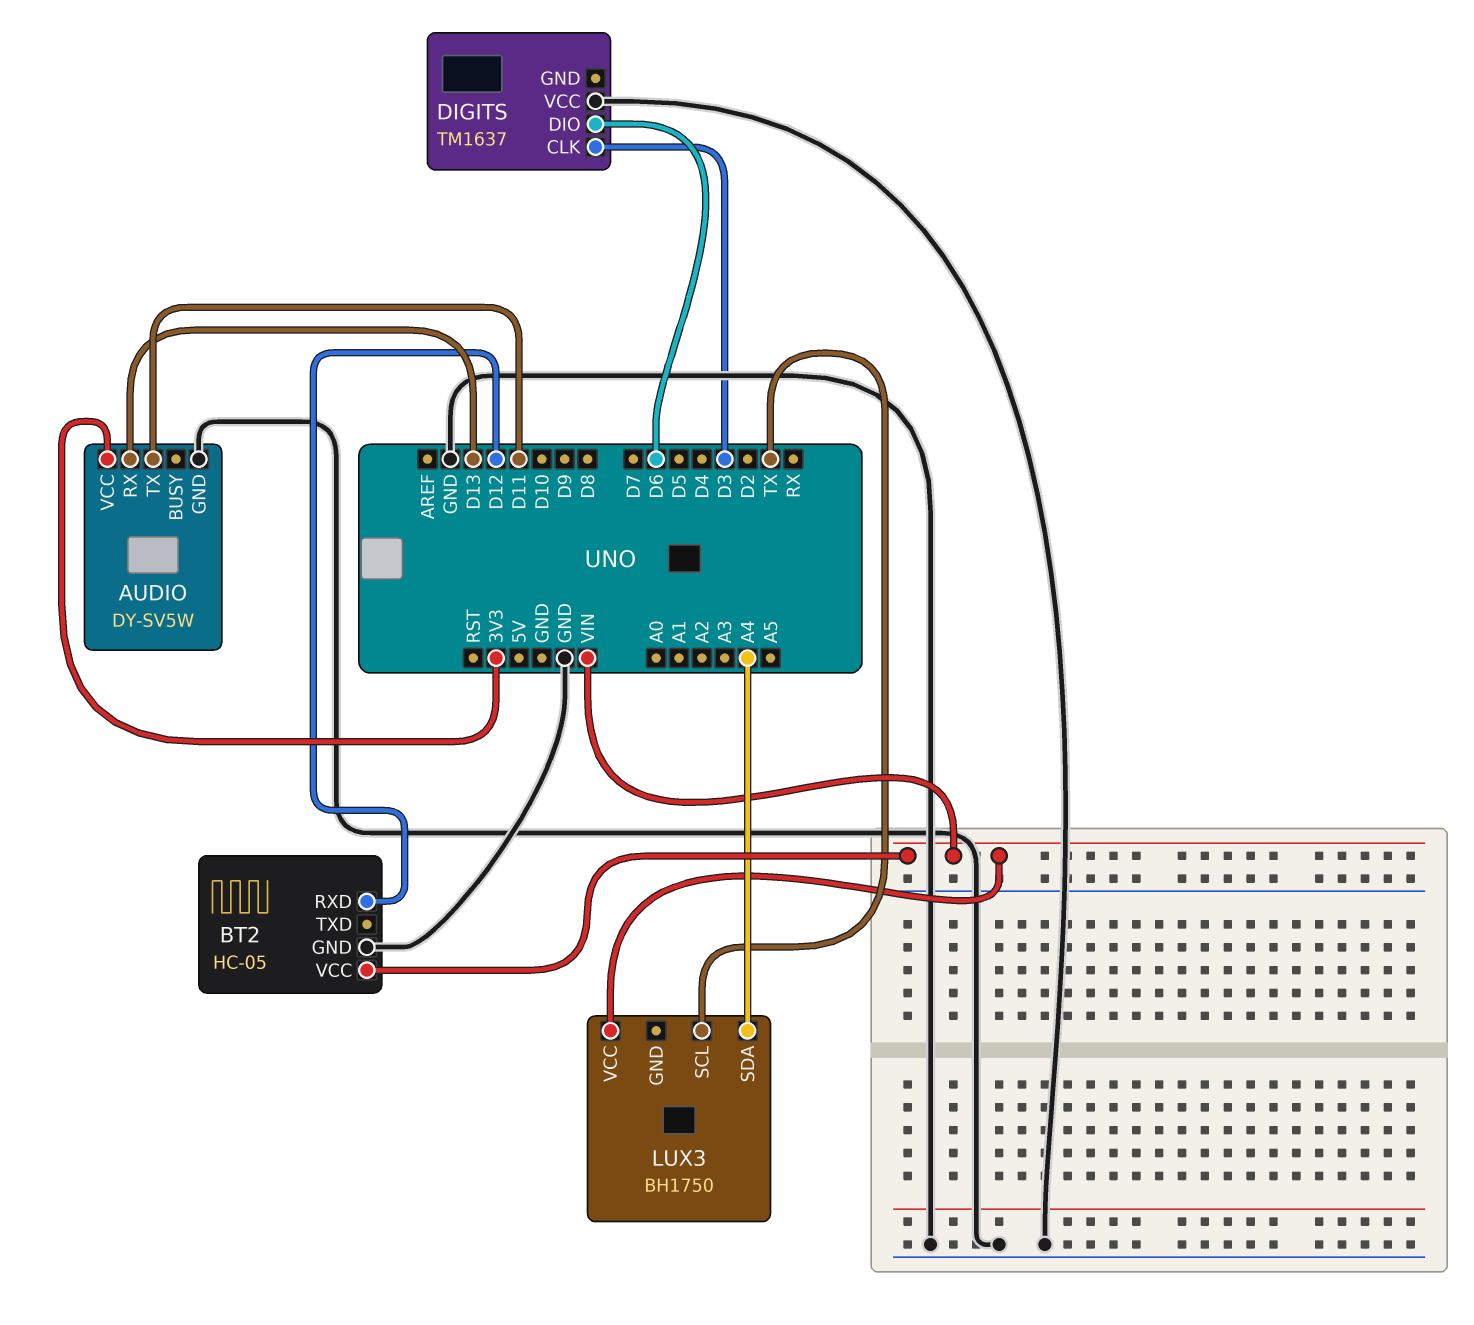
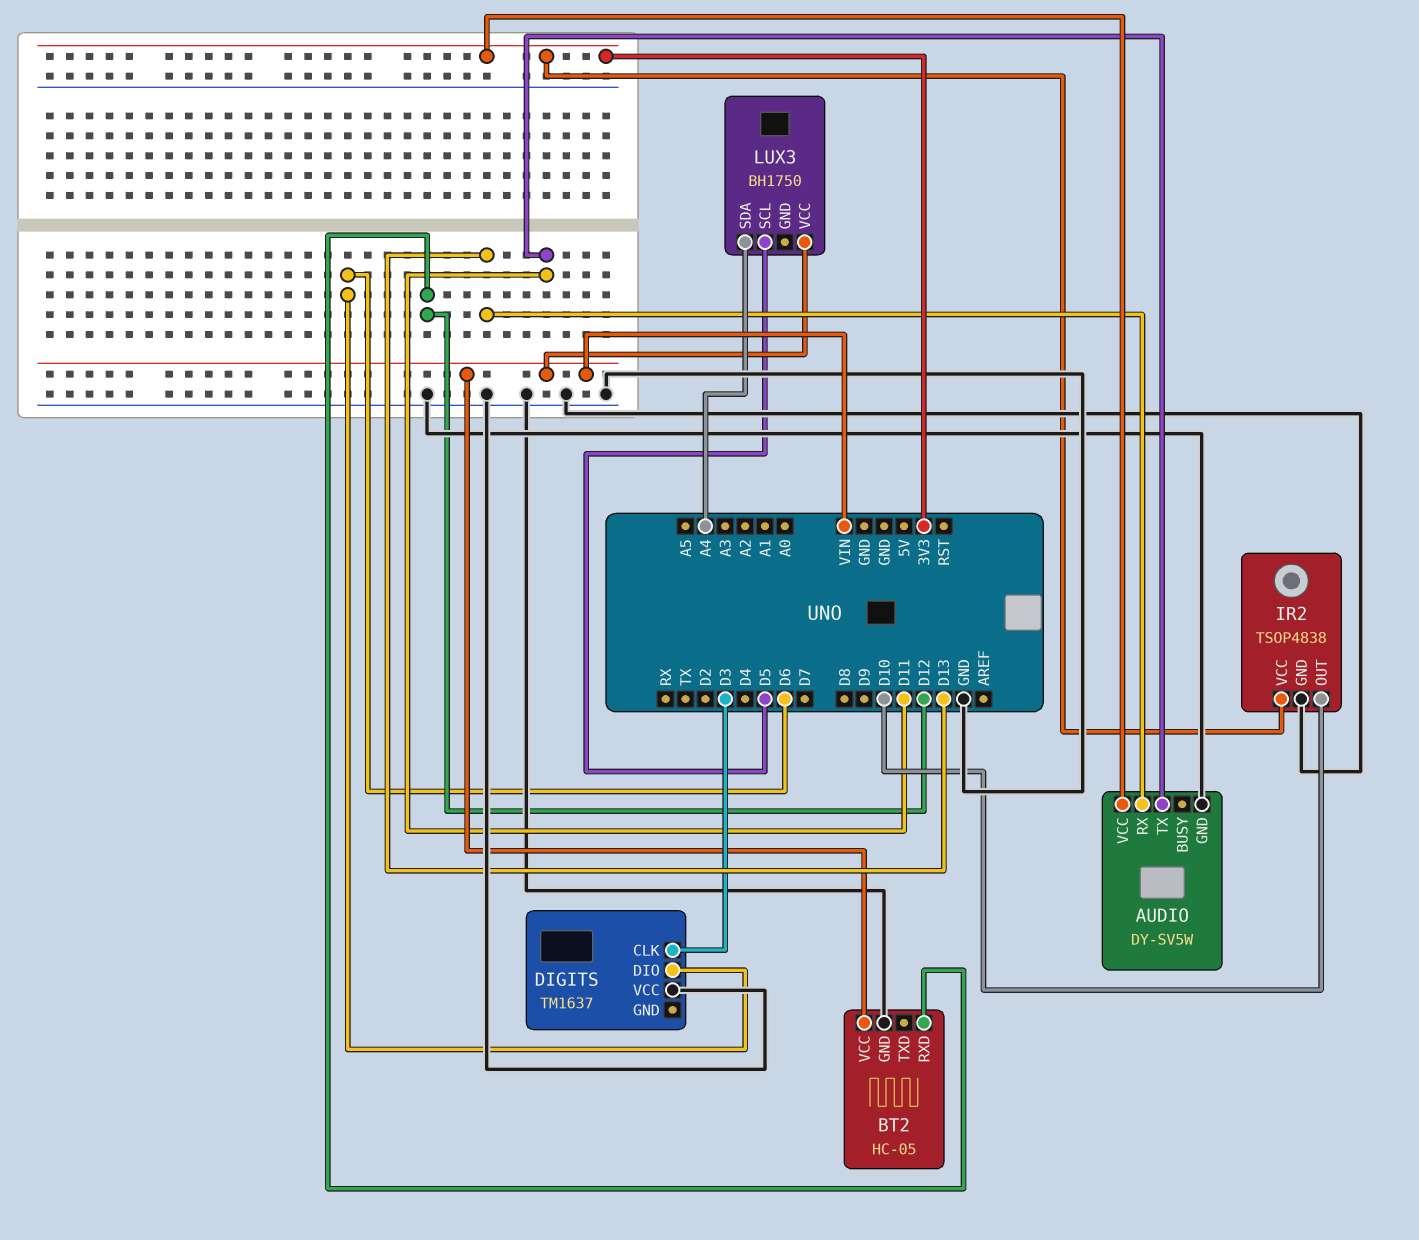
IR2: none -> TSOP4838
IR2 pin GND: none -> GND
IR2 pin OUT: none -> D10
IR2 pin VCC: none -> 3V3
LUX3 pin SCL: TX -> D5

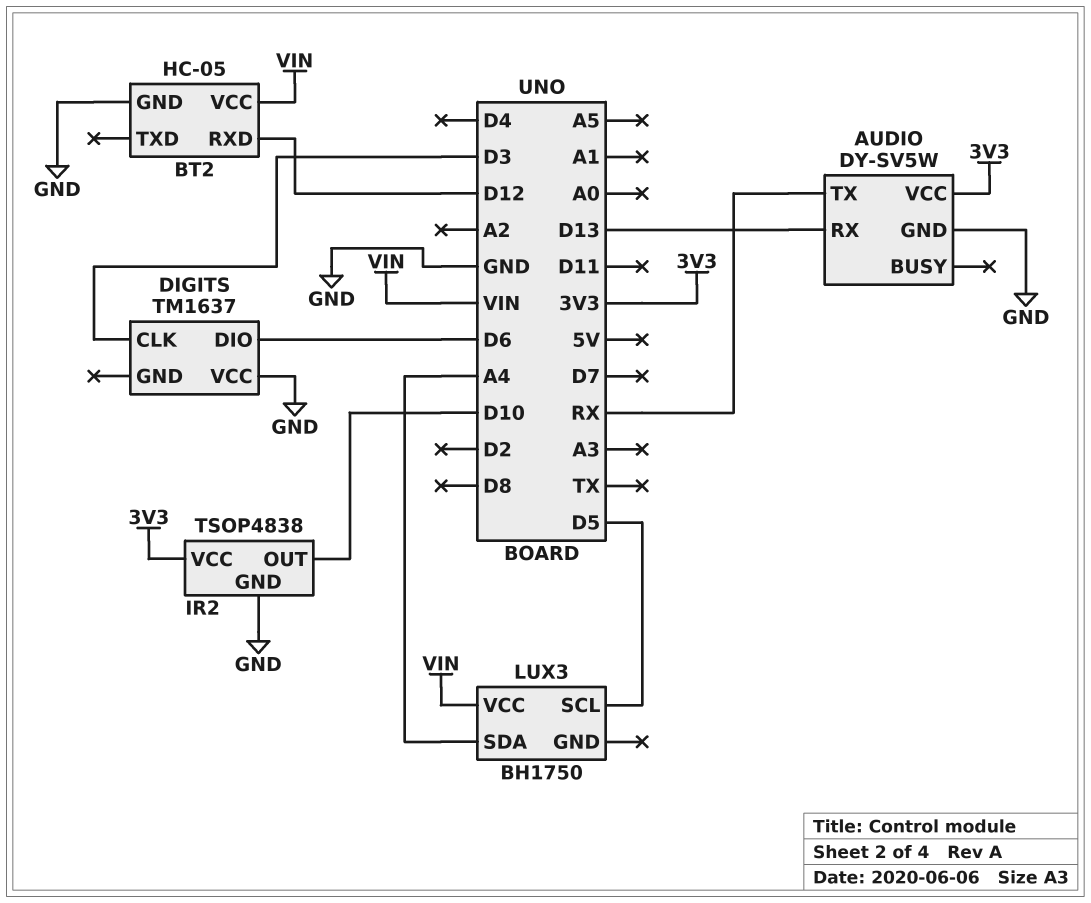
AUDIO pin TX: D11 -> RX

